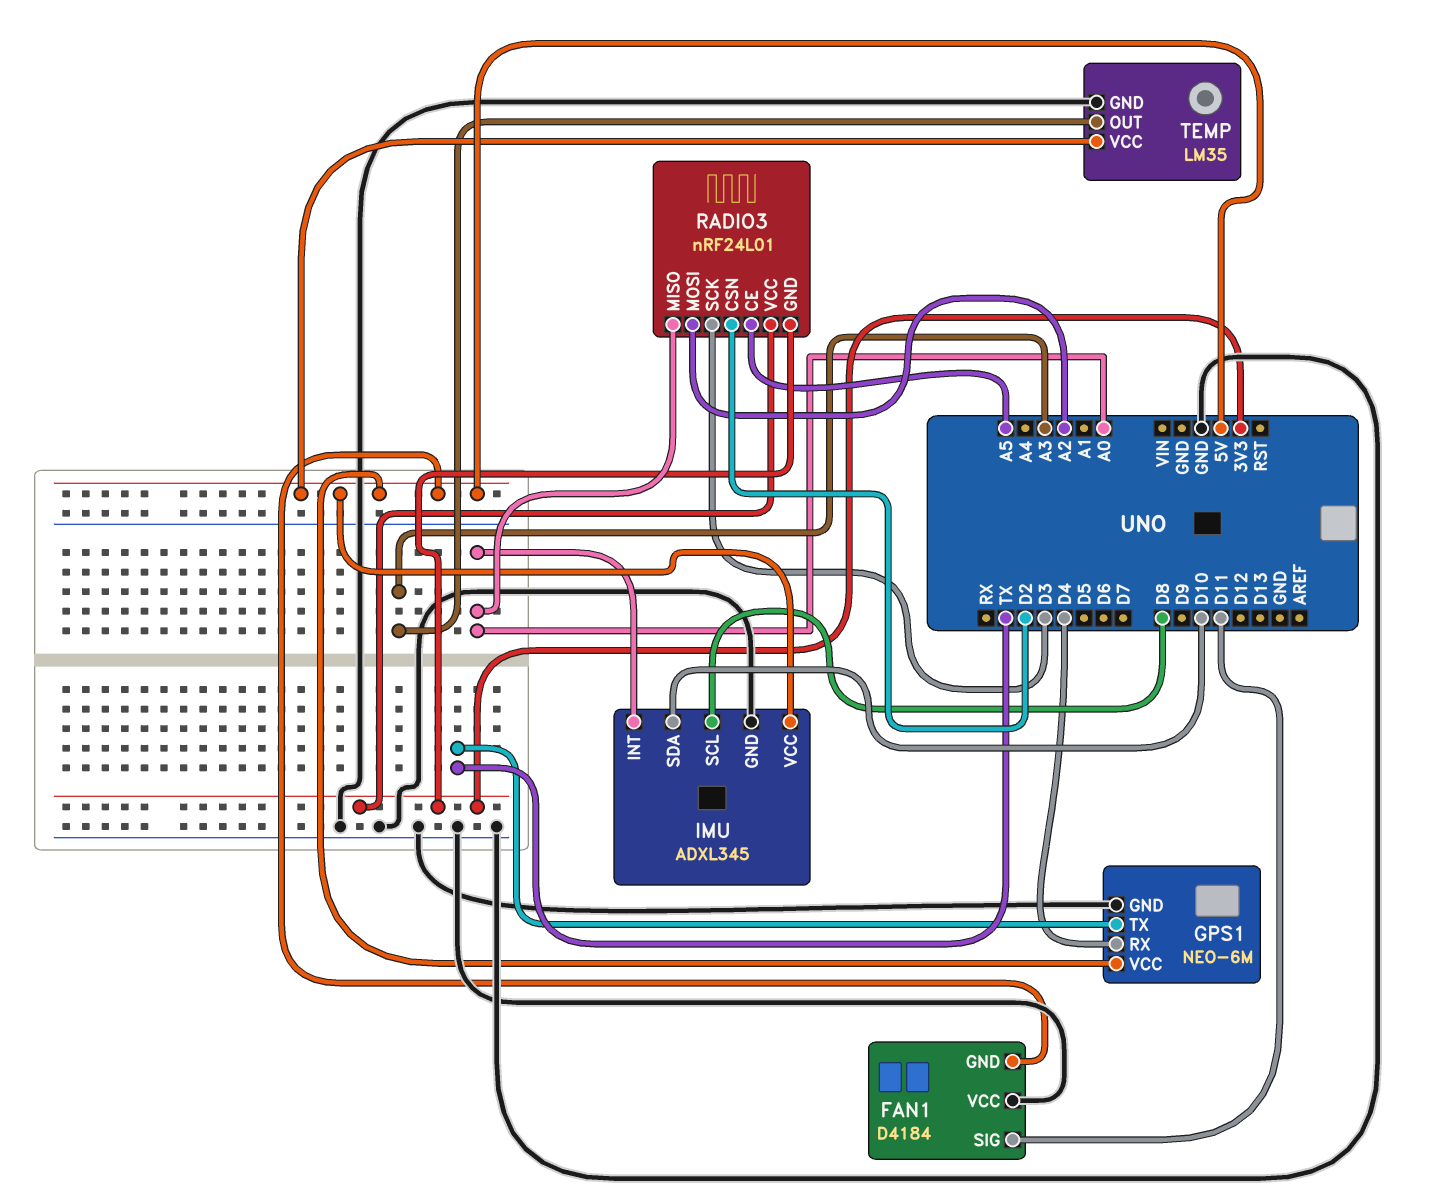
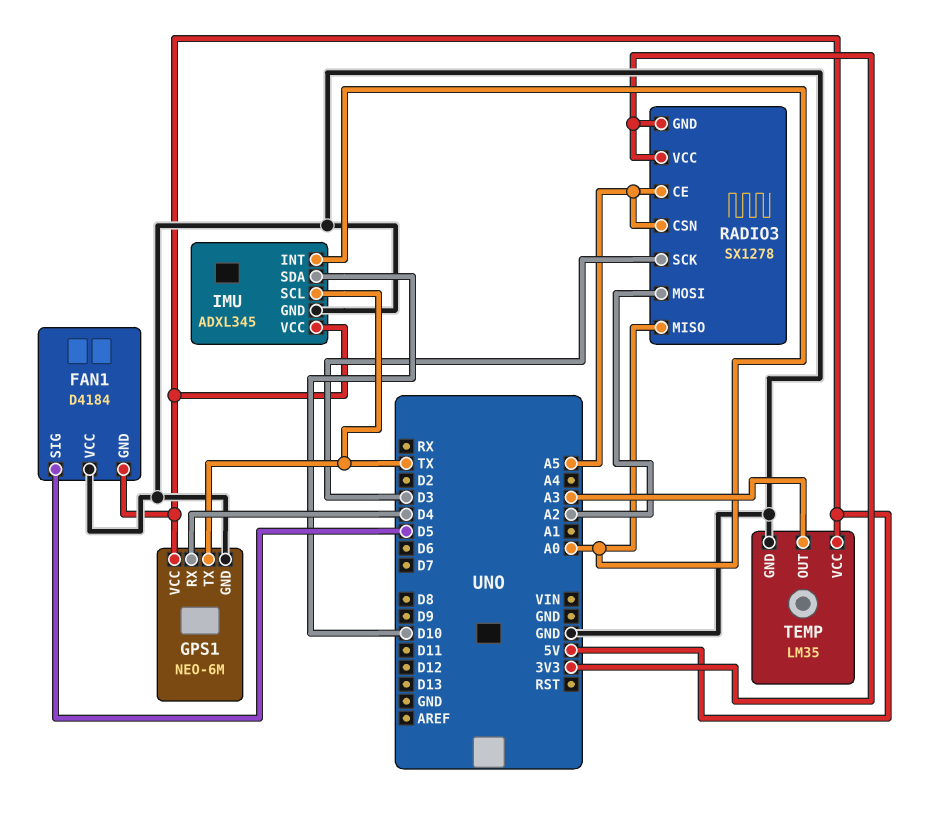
FAN1 pin SIG: D11 -> D5
IMU pin SCL: D8 -> TX
RADIO3: nRF24L01 -> SX1278
RADIO3 pin CSN: D2 -> A5

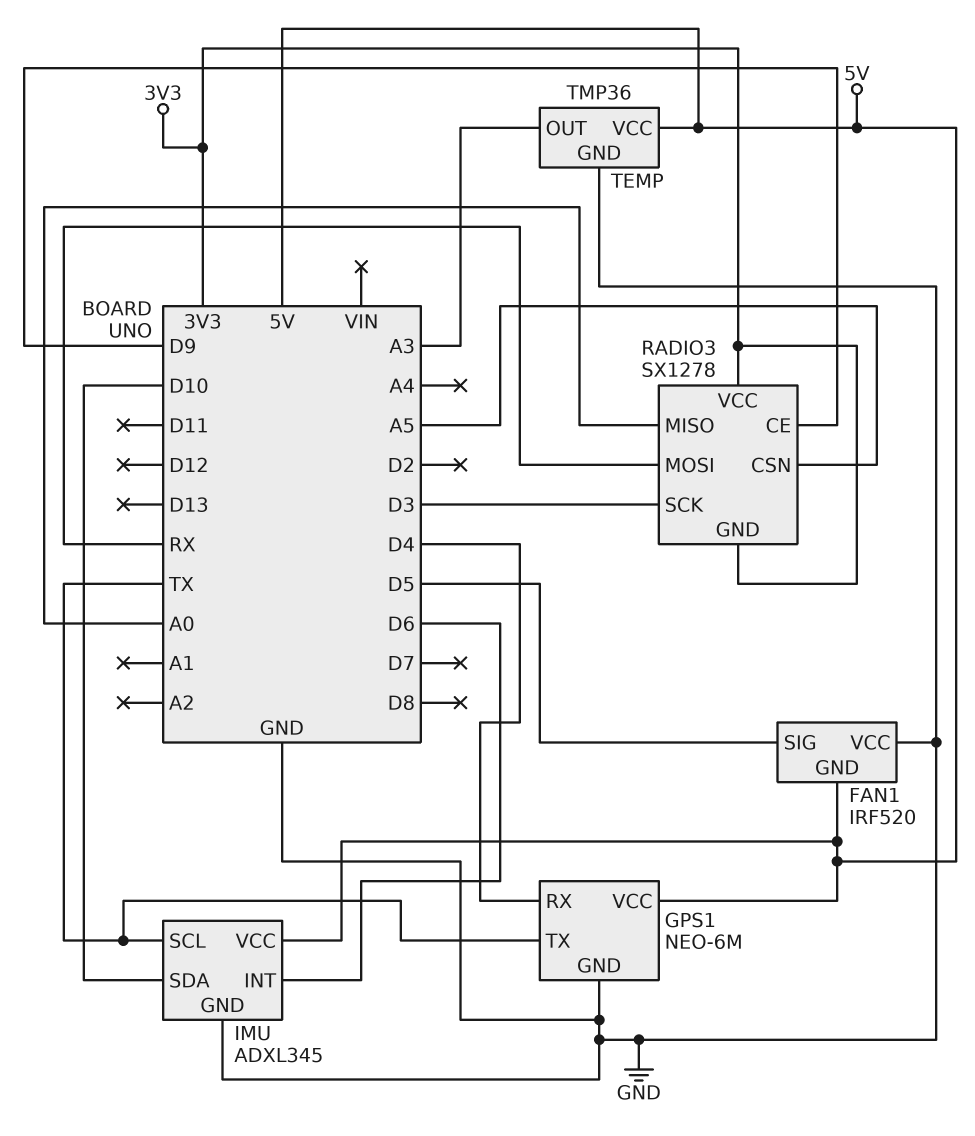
FAN1: D4184 -> IRF520
IMU pin INT: A0 -> D6
RADIO3 pin CE: A5 -> D9
RADIO3 pin MOSI: A2 -> RX
TEMP: LM35 -> TMP36

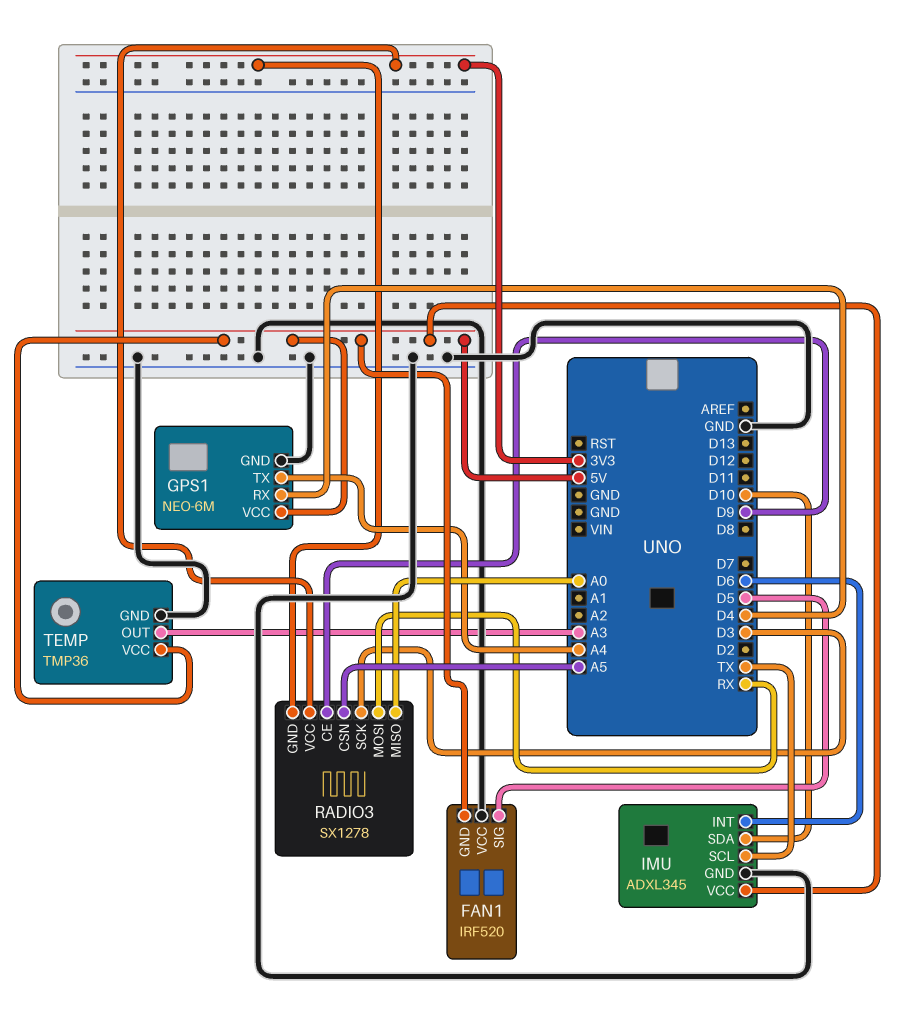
GPS1 pin TX: TX -> A4

